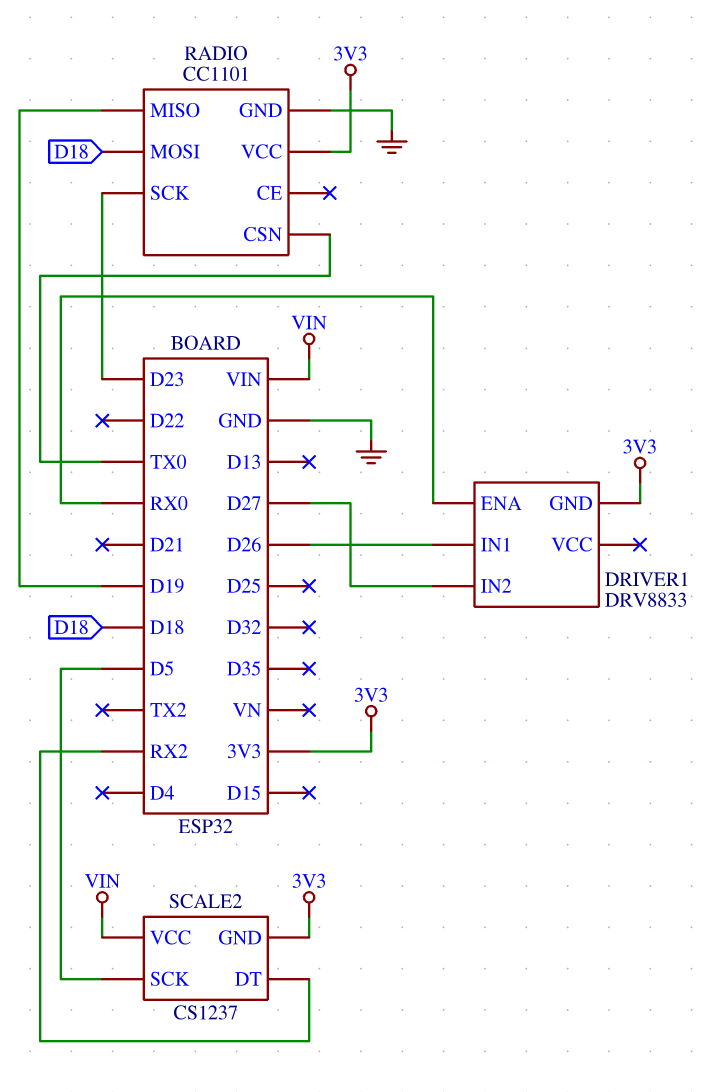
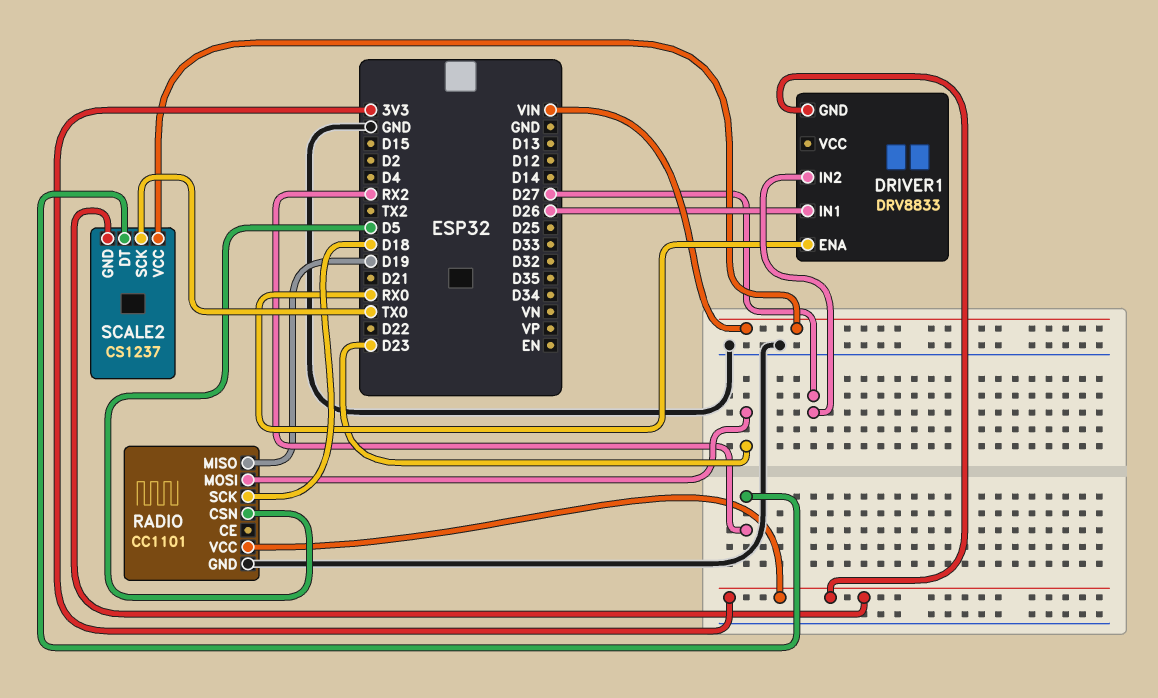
RADIO pin CSN: TX0 -> D5
RADIO pin MOSI: D18 -> D23
RADIO pin SCK: D23 -> D18
SCALE2 pin SCK: D5 -> TX0

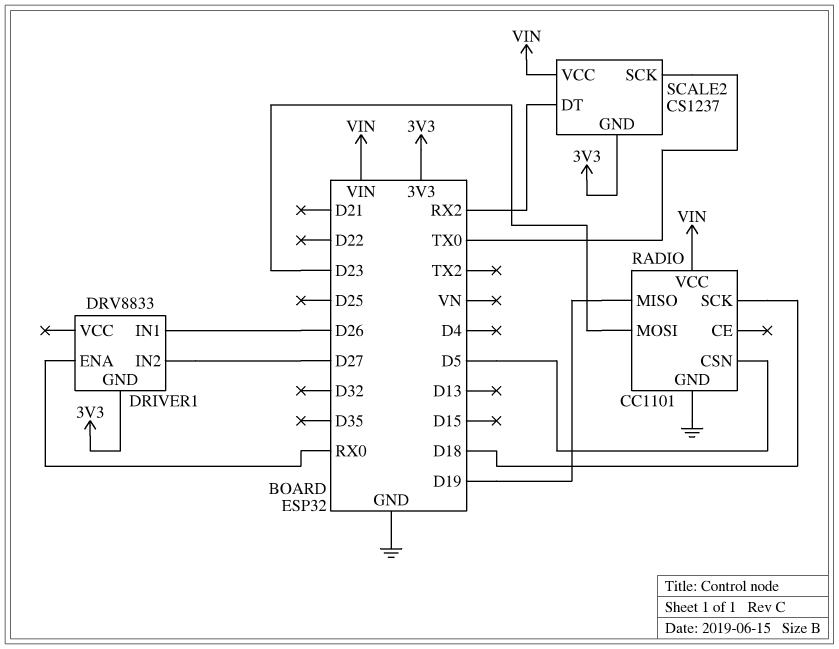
RADIO pin VCC: 3V3 -> VIN

